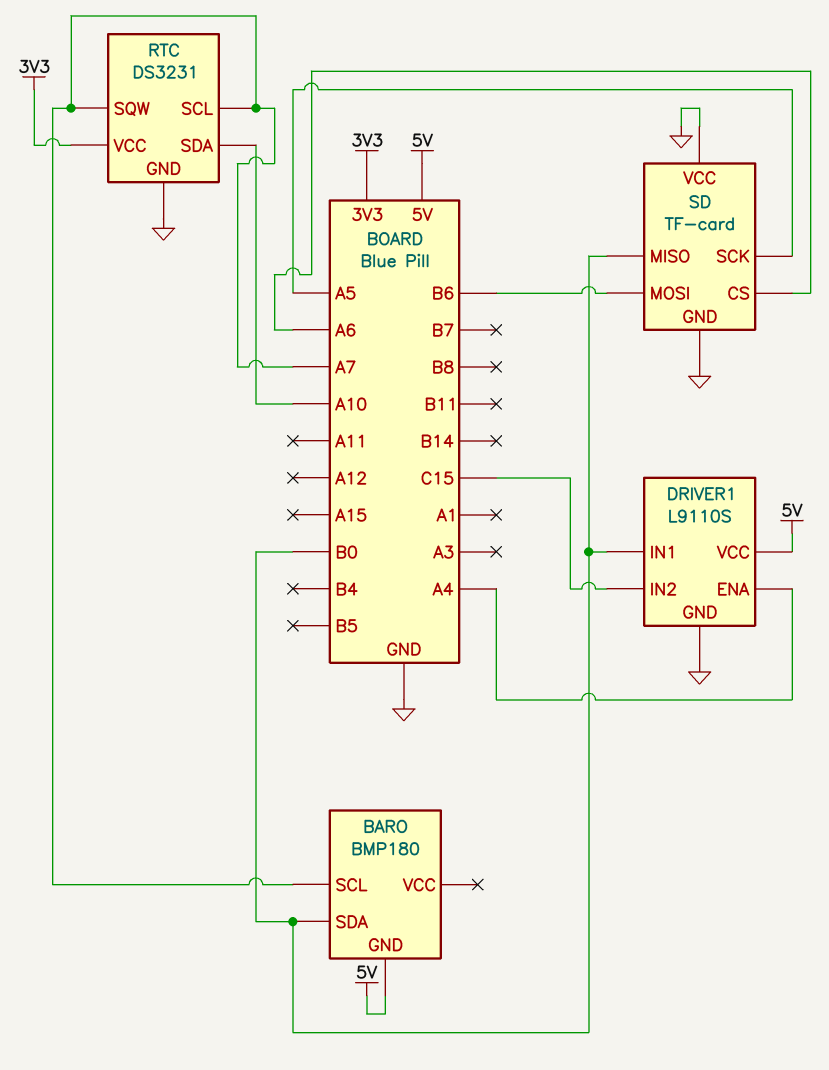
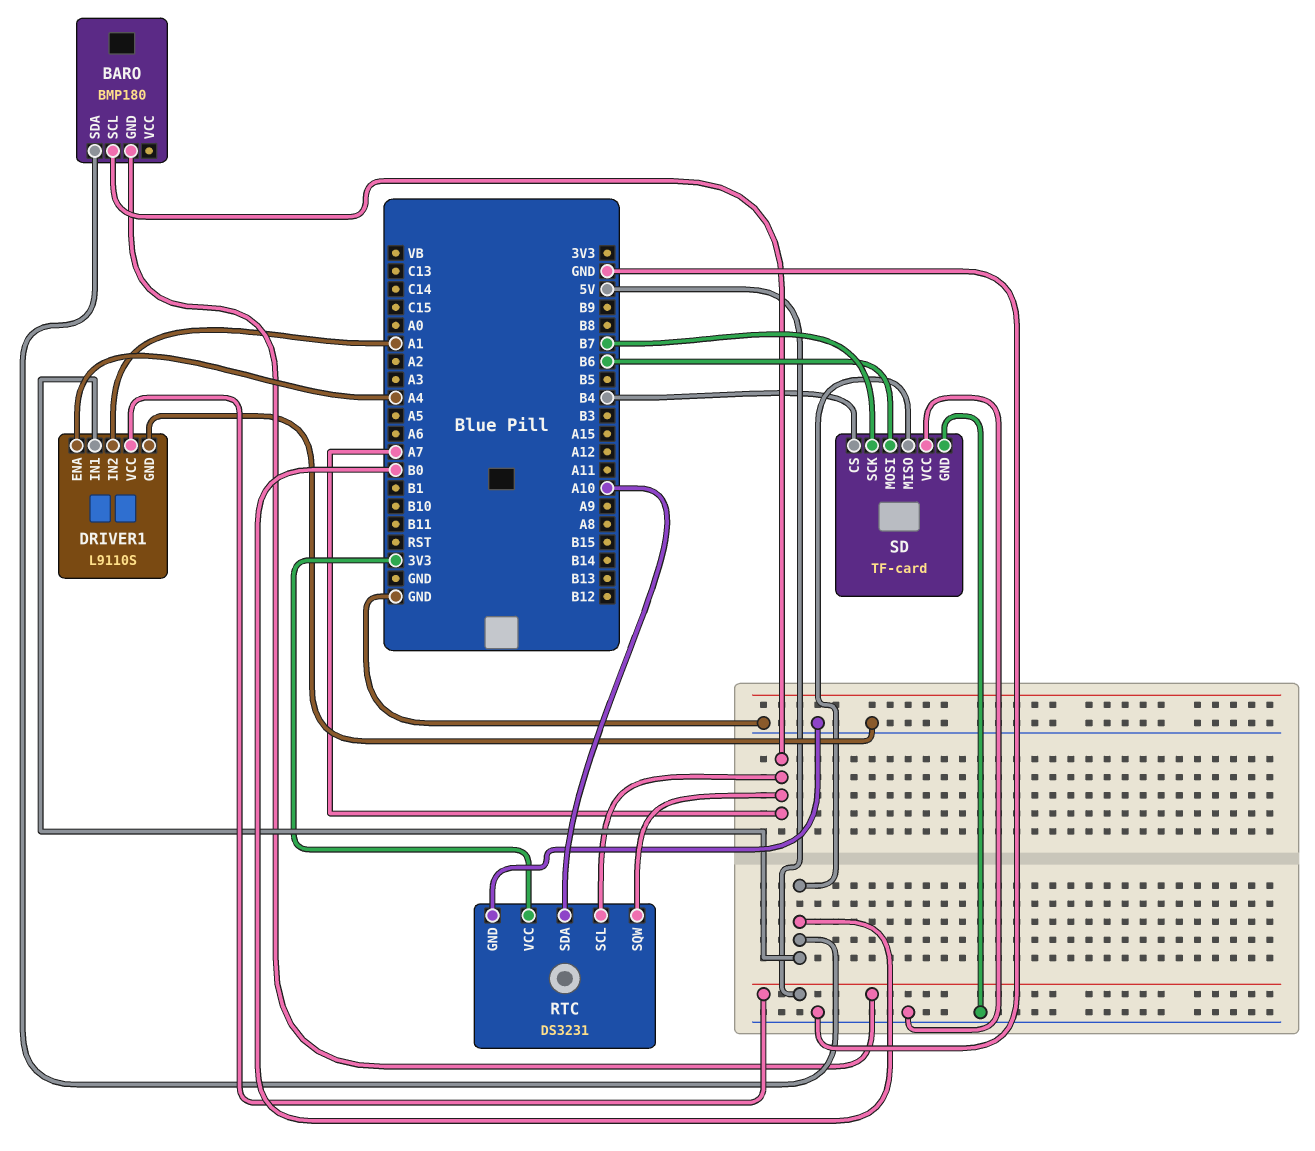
DRIVER1 pin IN2: C15 -> A1
SD pin CS: A6 -> B4
SD pin SCK: A5 -> B7

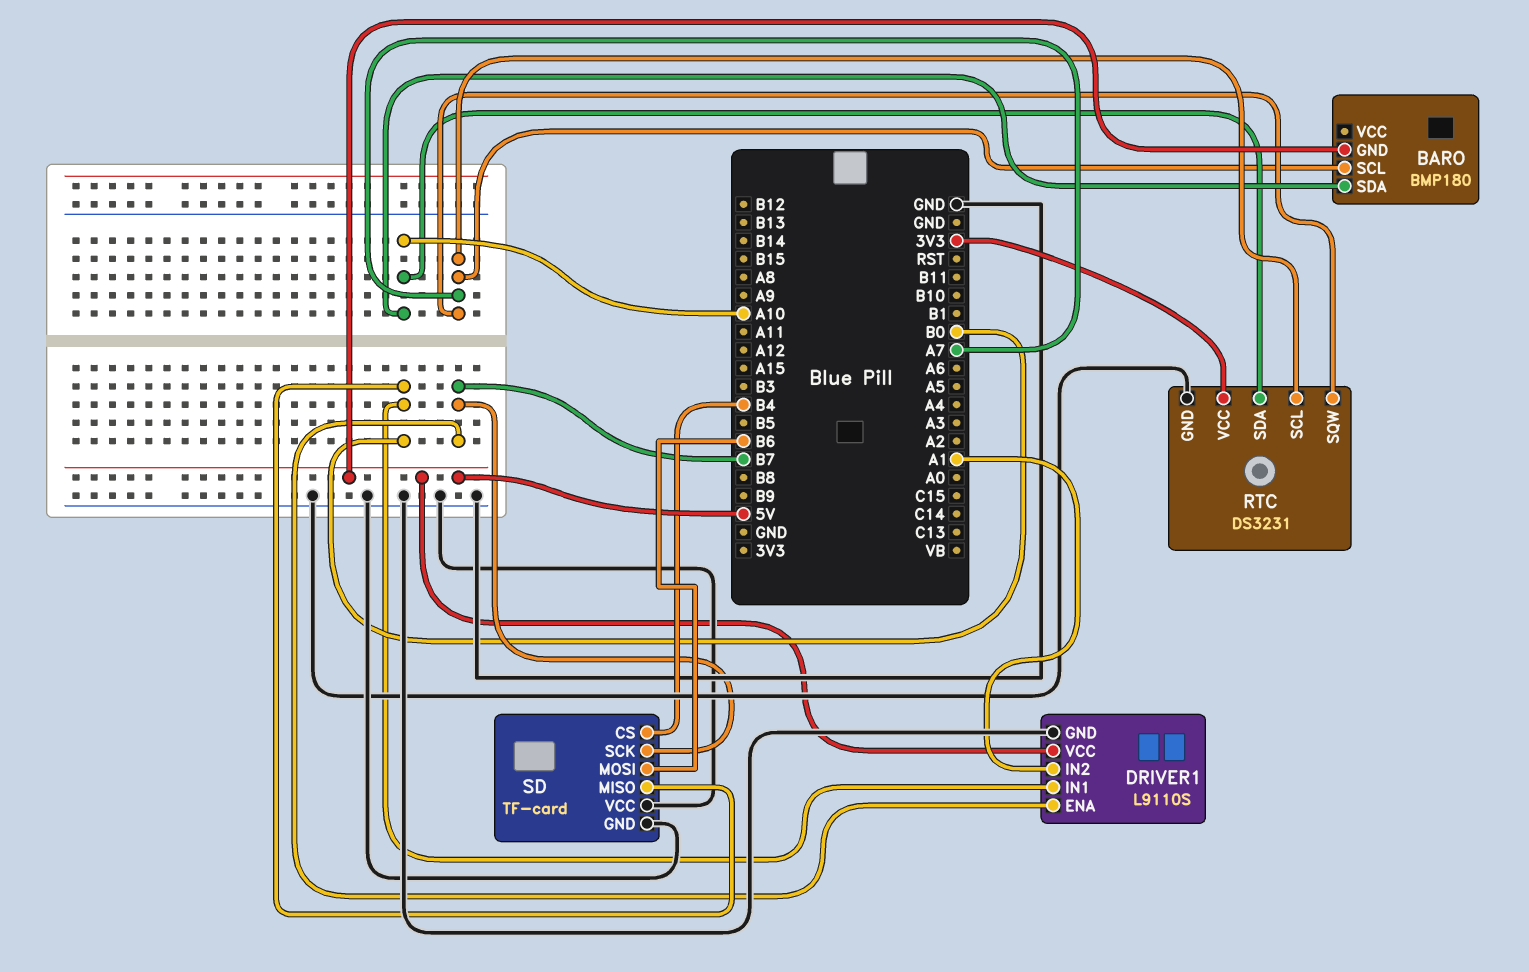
BARO pin SDA: B0 -> A10
DRIVER1 pin ENA: A4 -> B7

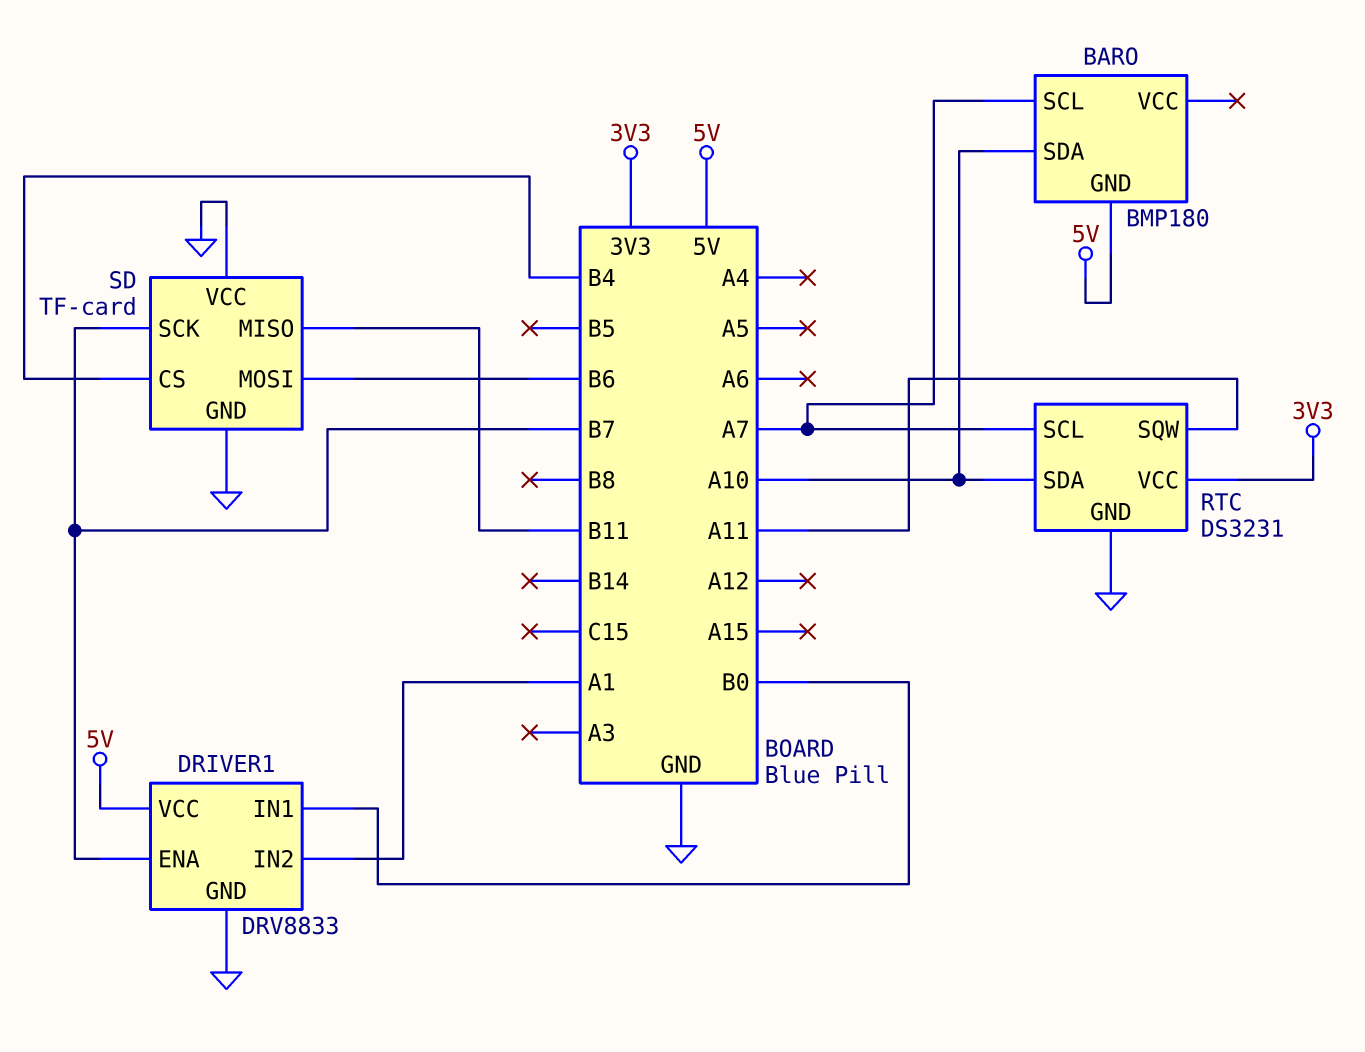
DRIVER1: L9110S -> DRV8833
RTC pin SQW: A7 -> A11
SD pin MISO: B0 -> B11

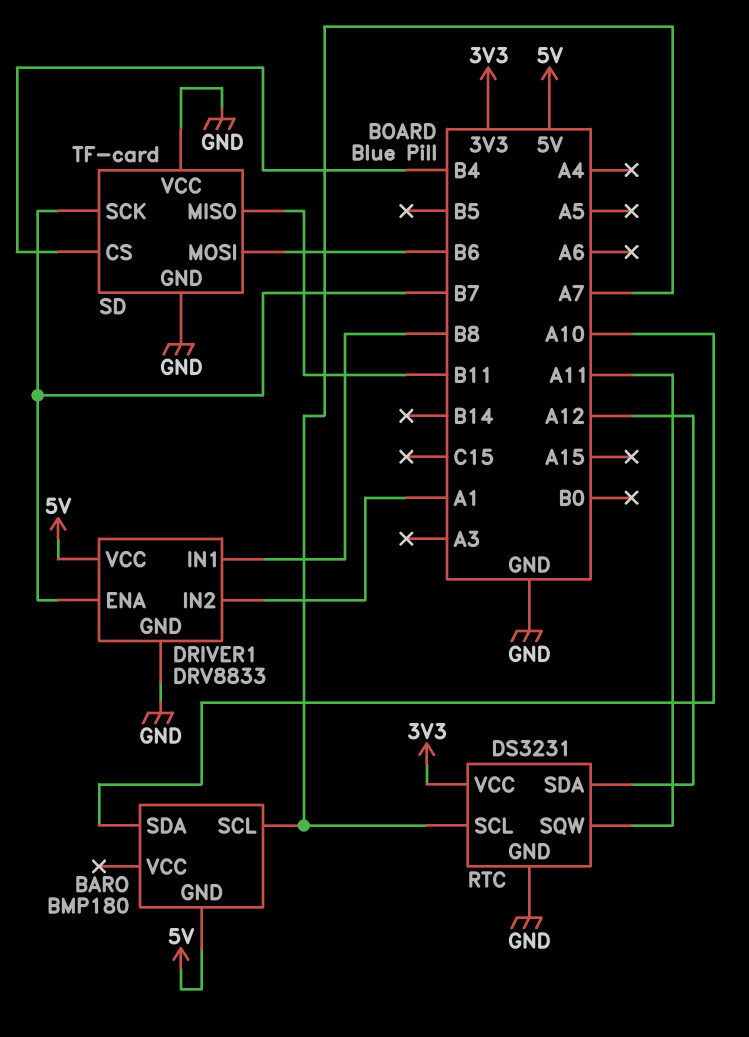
DRIVER1 pin IN1: B0 -> B8
RTC pin SDA: A10 -> A12

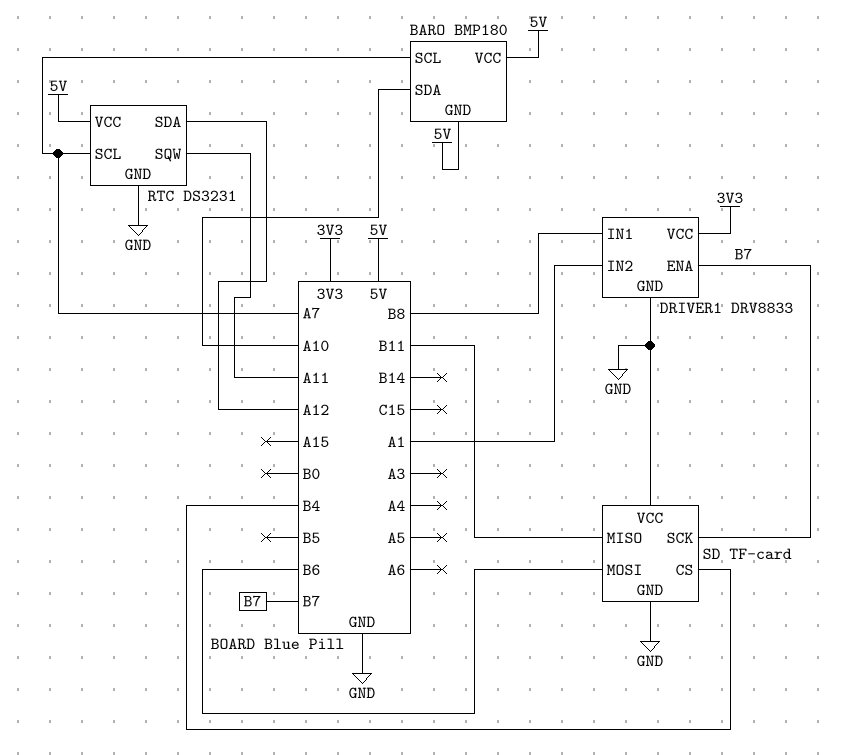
BARO pin VCC: none -> 5V
DRIVER1 pin VCC: 5V -> 3V3
RTC pin VCC: 3V3 -> 5V

